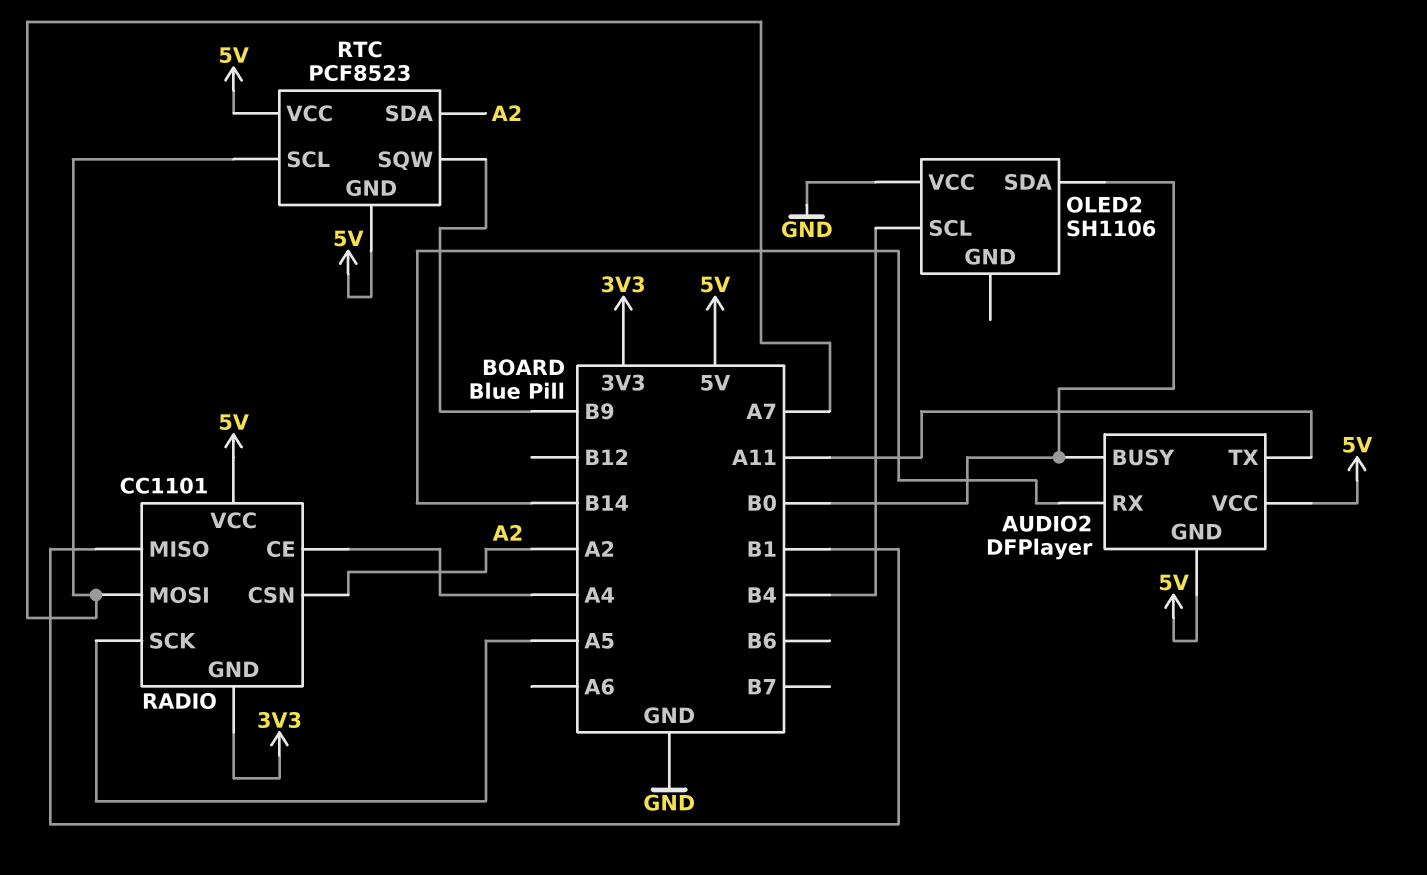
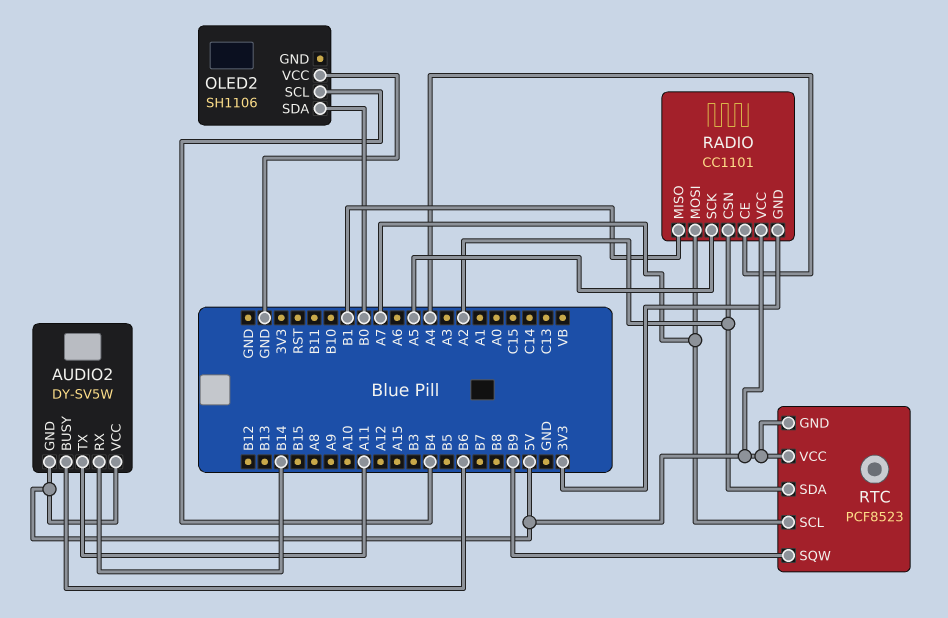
AUDIO2: DFPlayer -> DY-SV5W
AUDIO2 pin BUSY: B0 -> B6

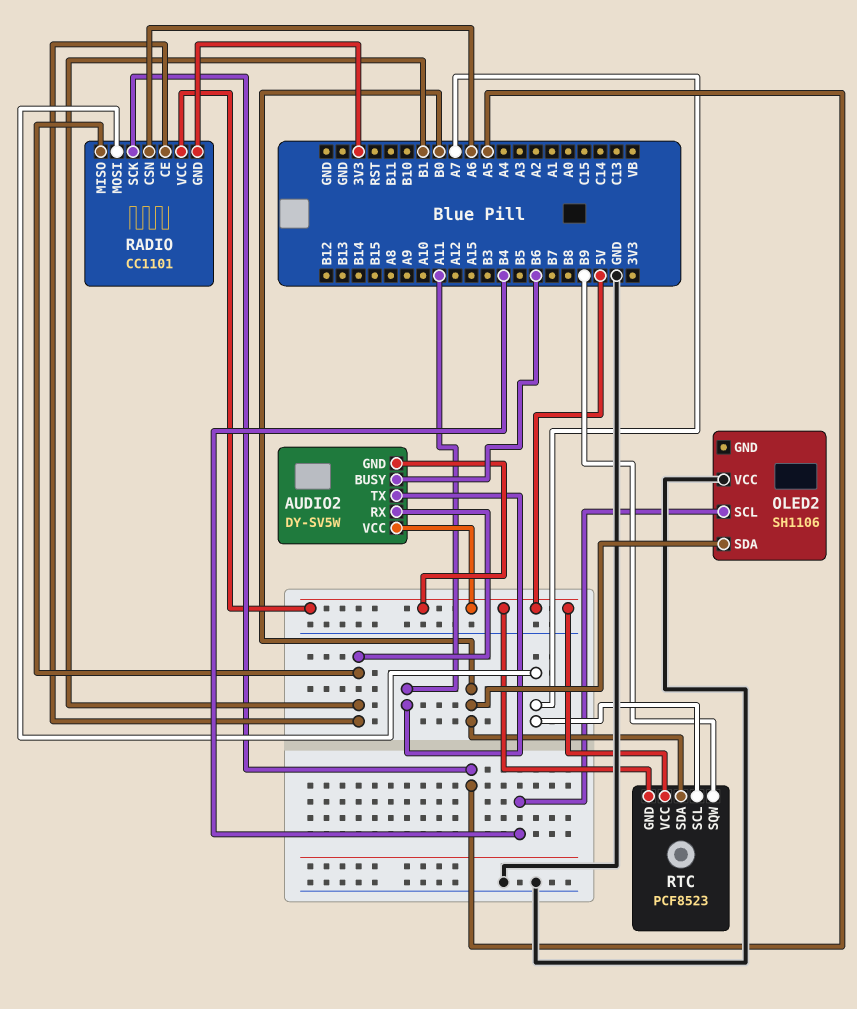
AUDIO2 pin RX: B14 -> B1
RADIO pin CE: A4 -> B1
RADIO pin CSN: A2 -> A6
RTC pin SDA: A2 -> B0

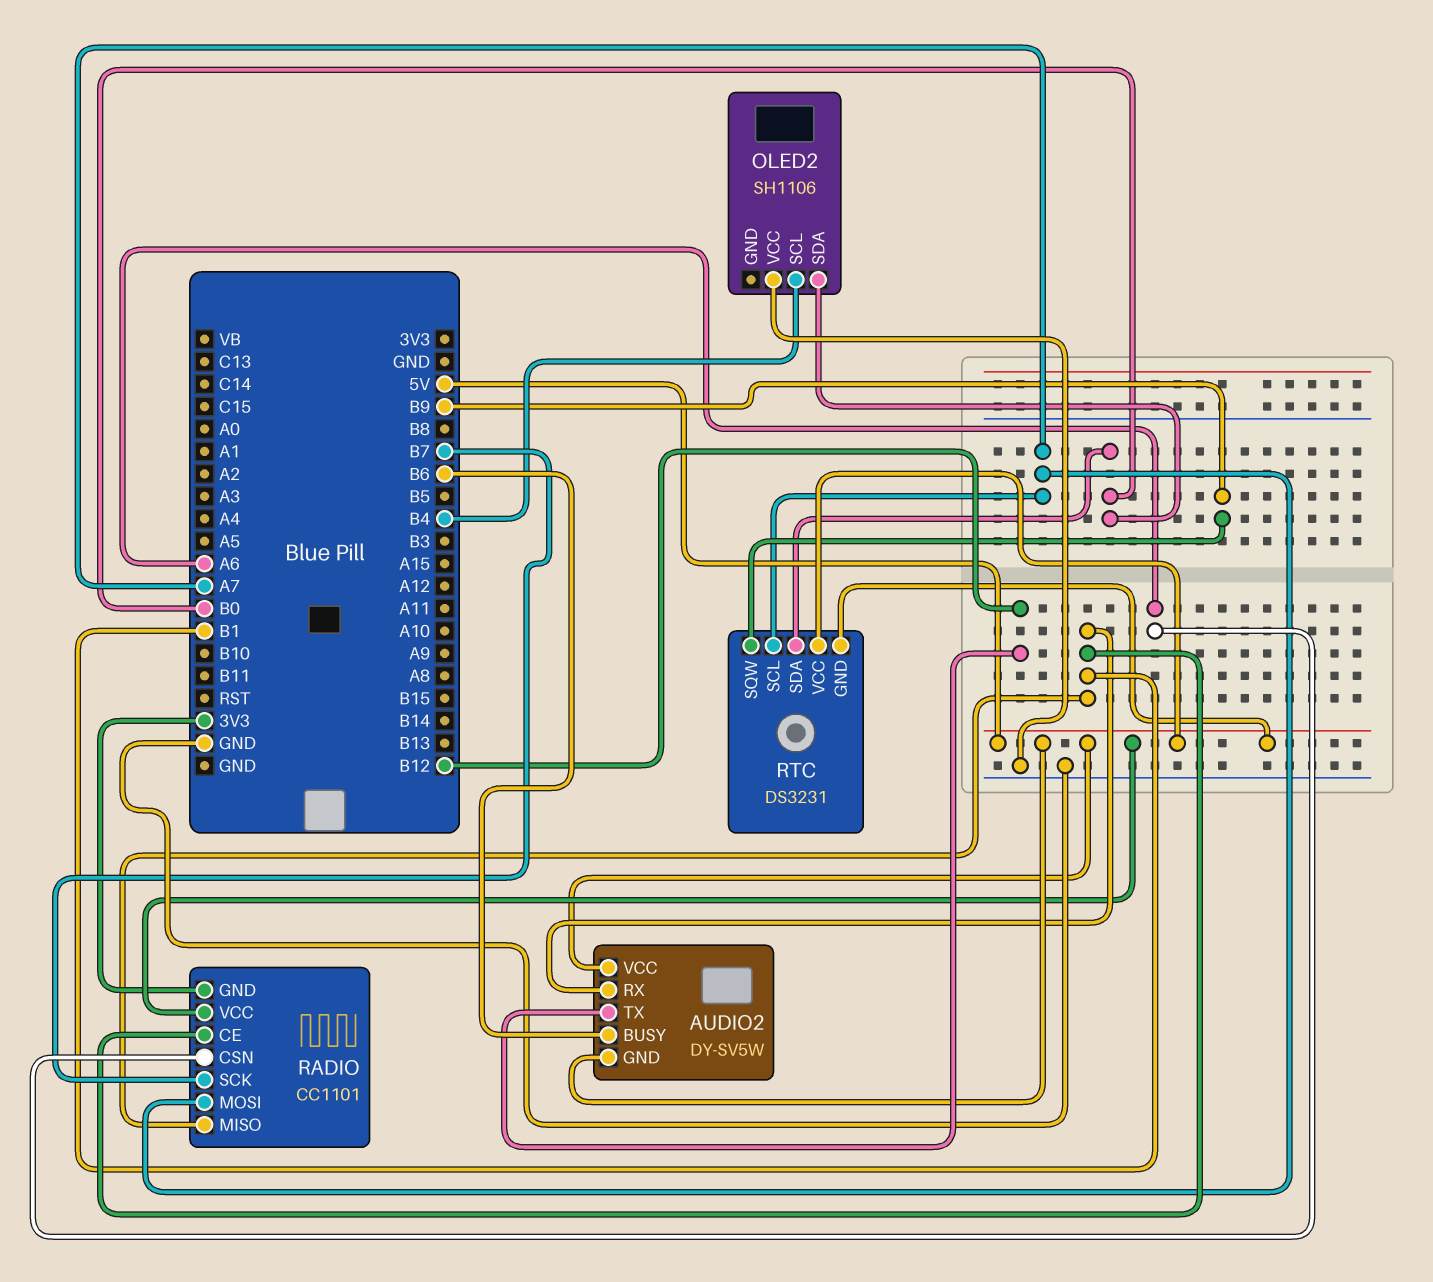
AUDIO2 pin TX: A11 -> B12
RADIO pin SCK: A5 -> B7
RTC: PCF8523 -> DS3231

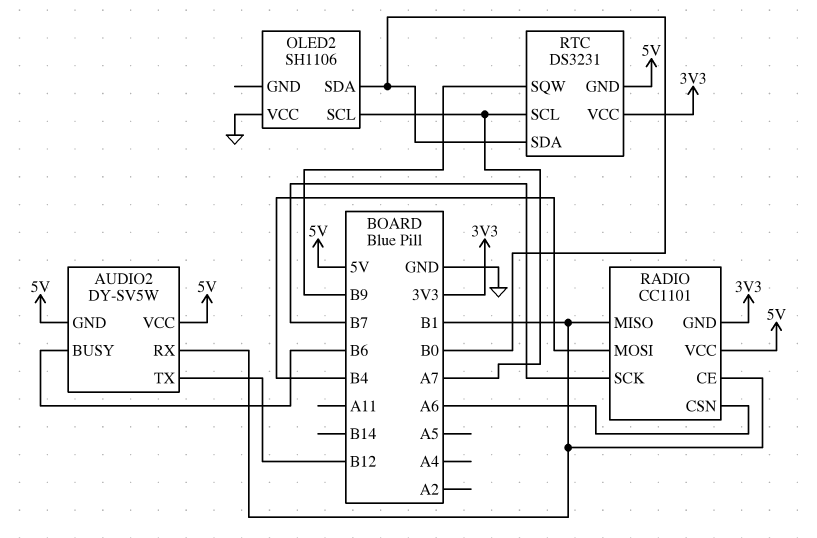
OLED2 pin SCL: B4 -> A7
RADIO pin MOSI: A7 -> B4
RTC pin VCC: 5V -> 3V3

